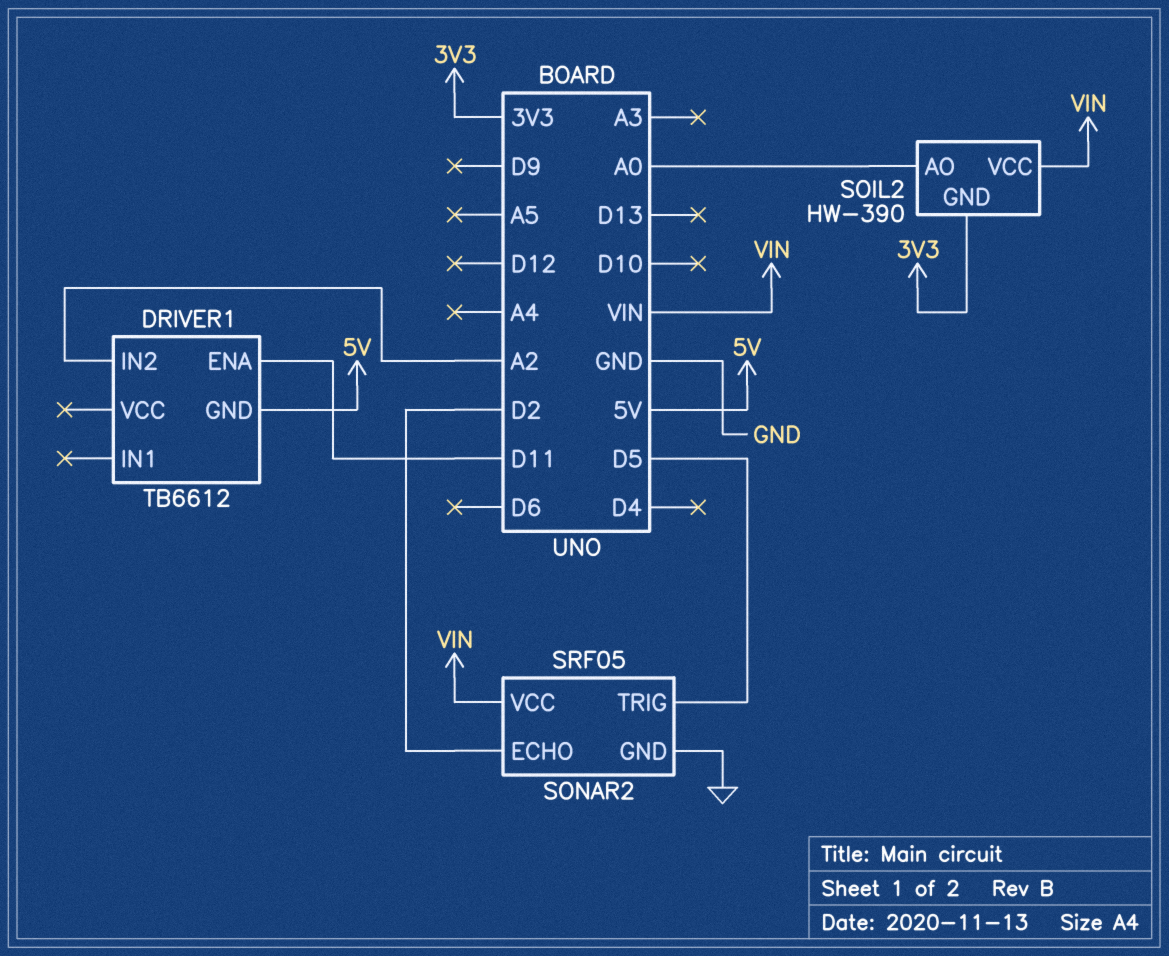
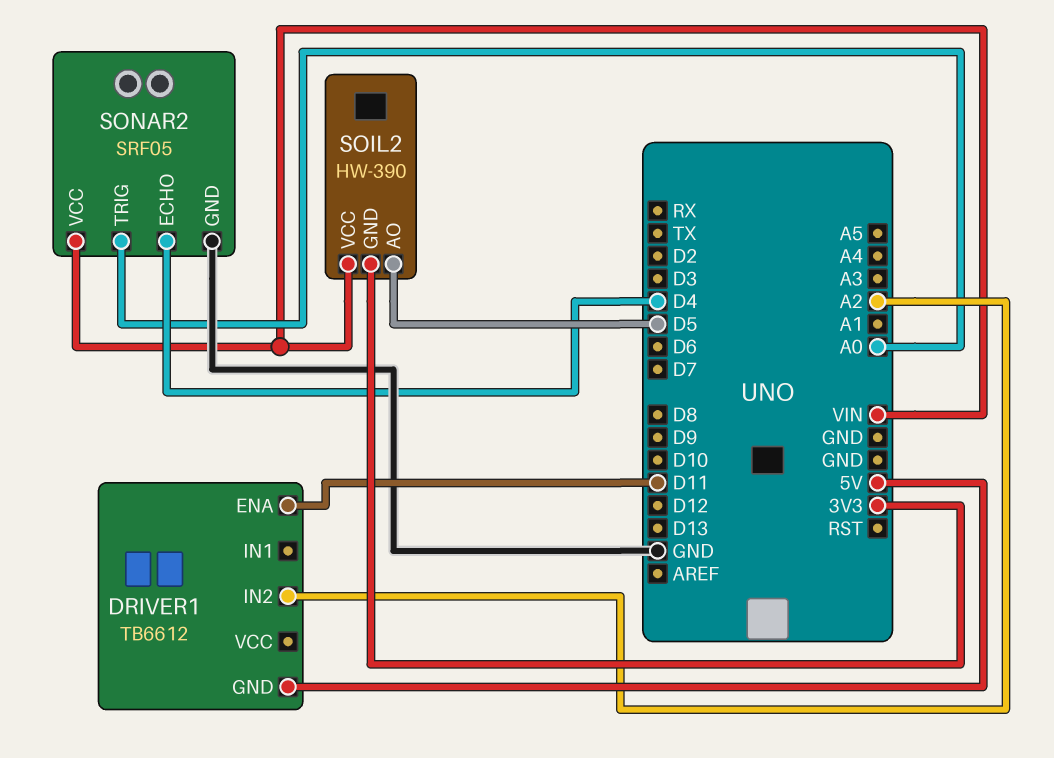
SOIL2 pin AO: A0 -> D5
SONAR2 pin ECHO: D2 -> D4
SONAR2 pin TRIG: D5 -> A0

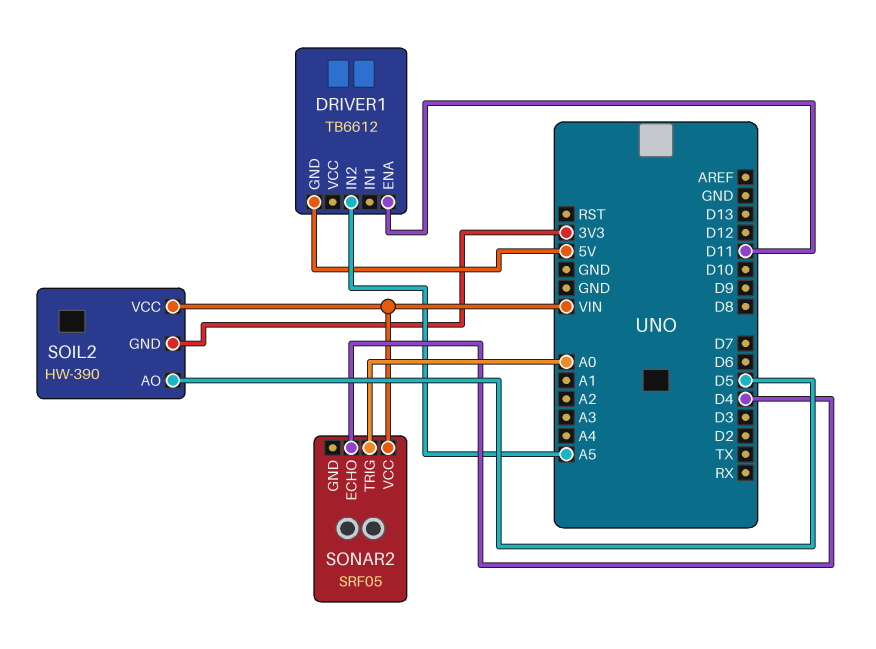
DRIVER1 pin IN2: A2 -> A5
SONAR2 pin GND: GND -> none

